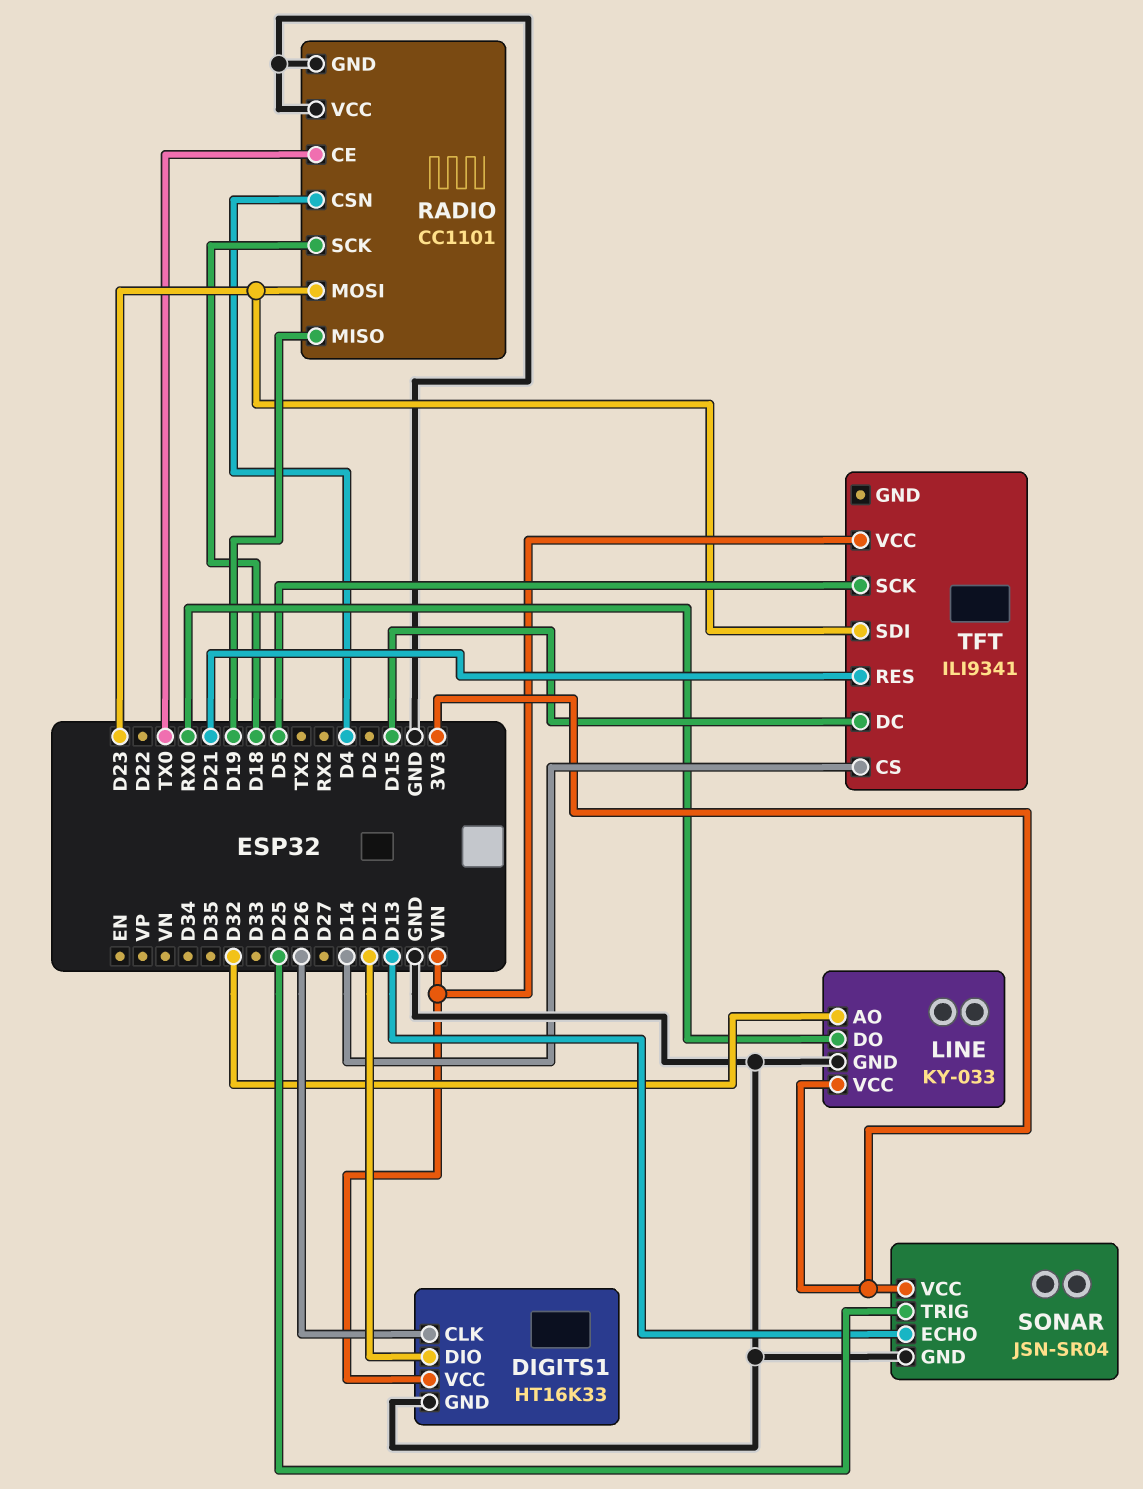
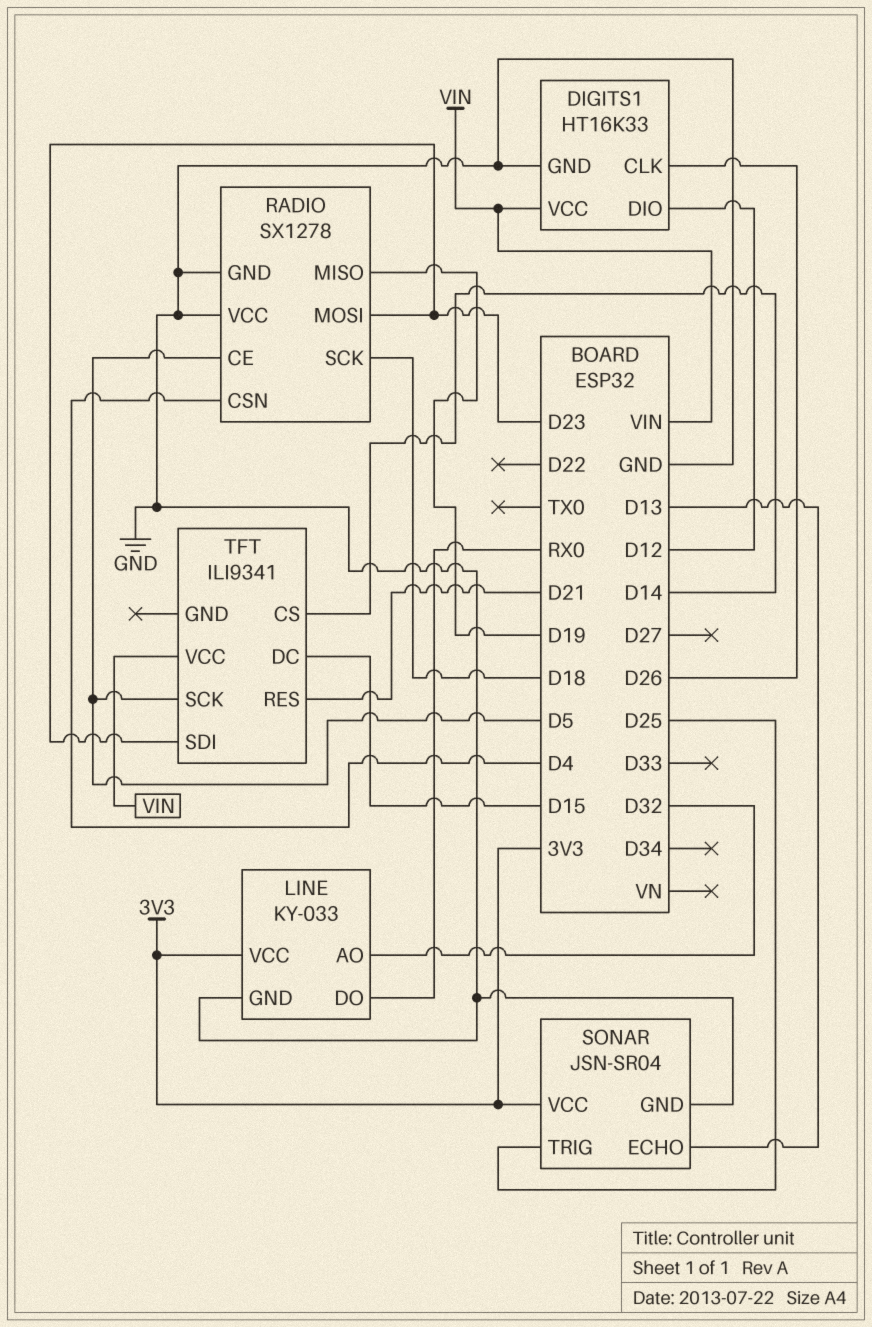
RADIO: CC1101 -> SX1278
RADIO pin CE: TX0 -> D5

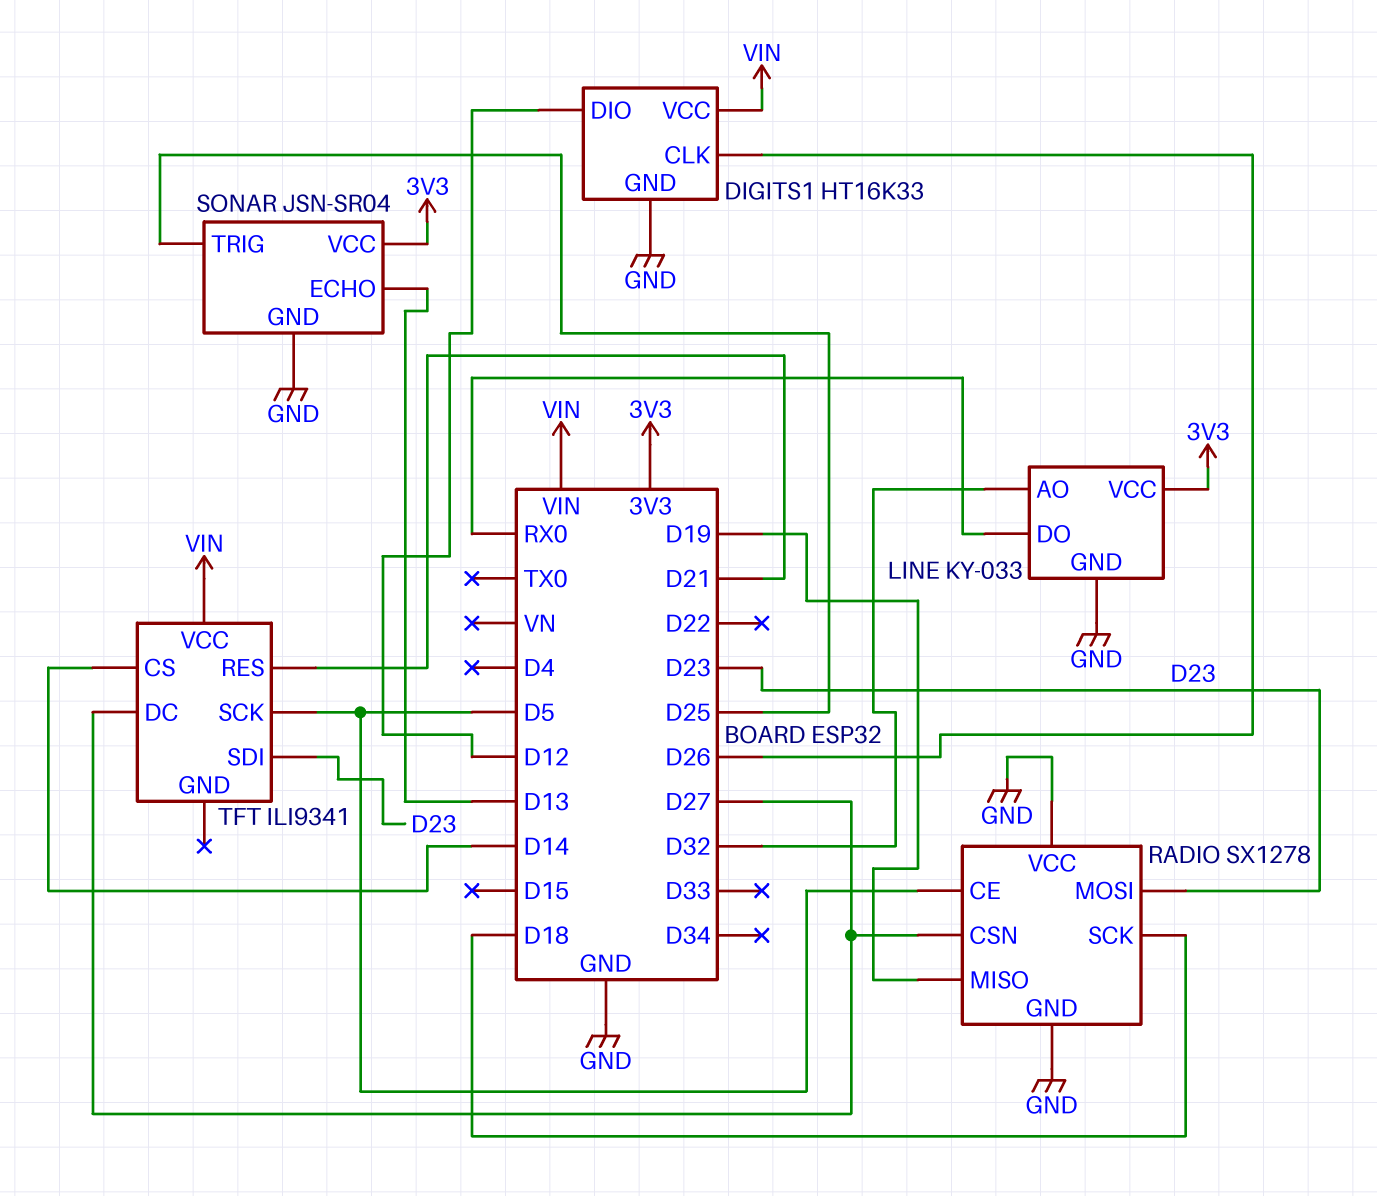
RADIO pin CSN: D4 -> D27
TFT pin DC: D15 -> D27

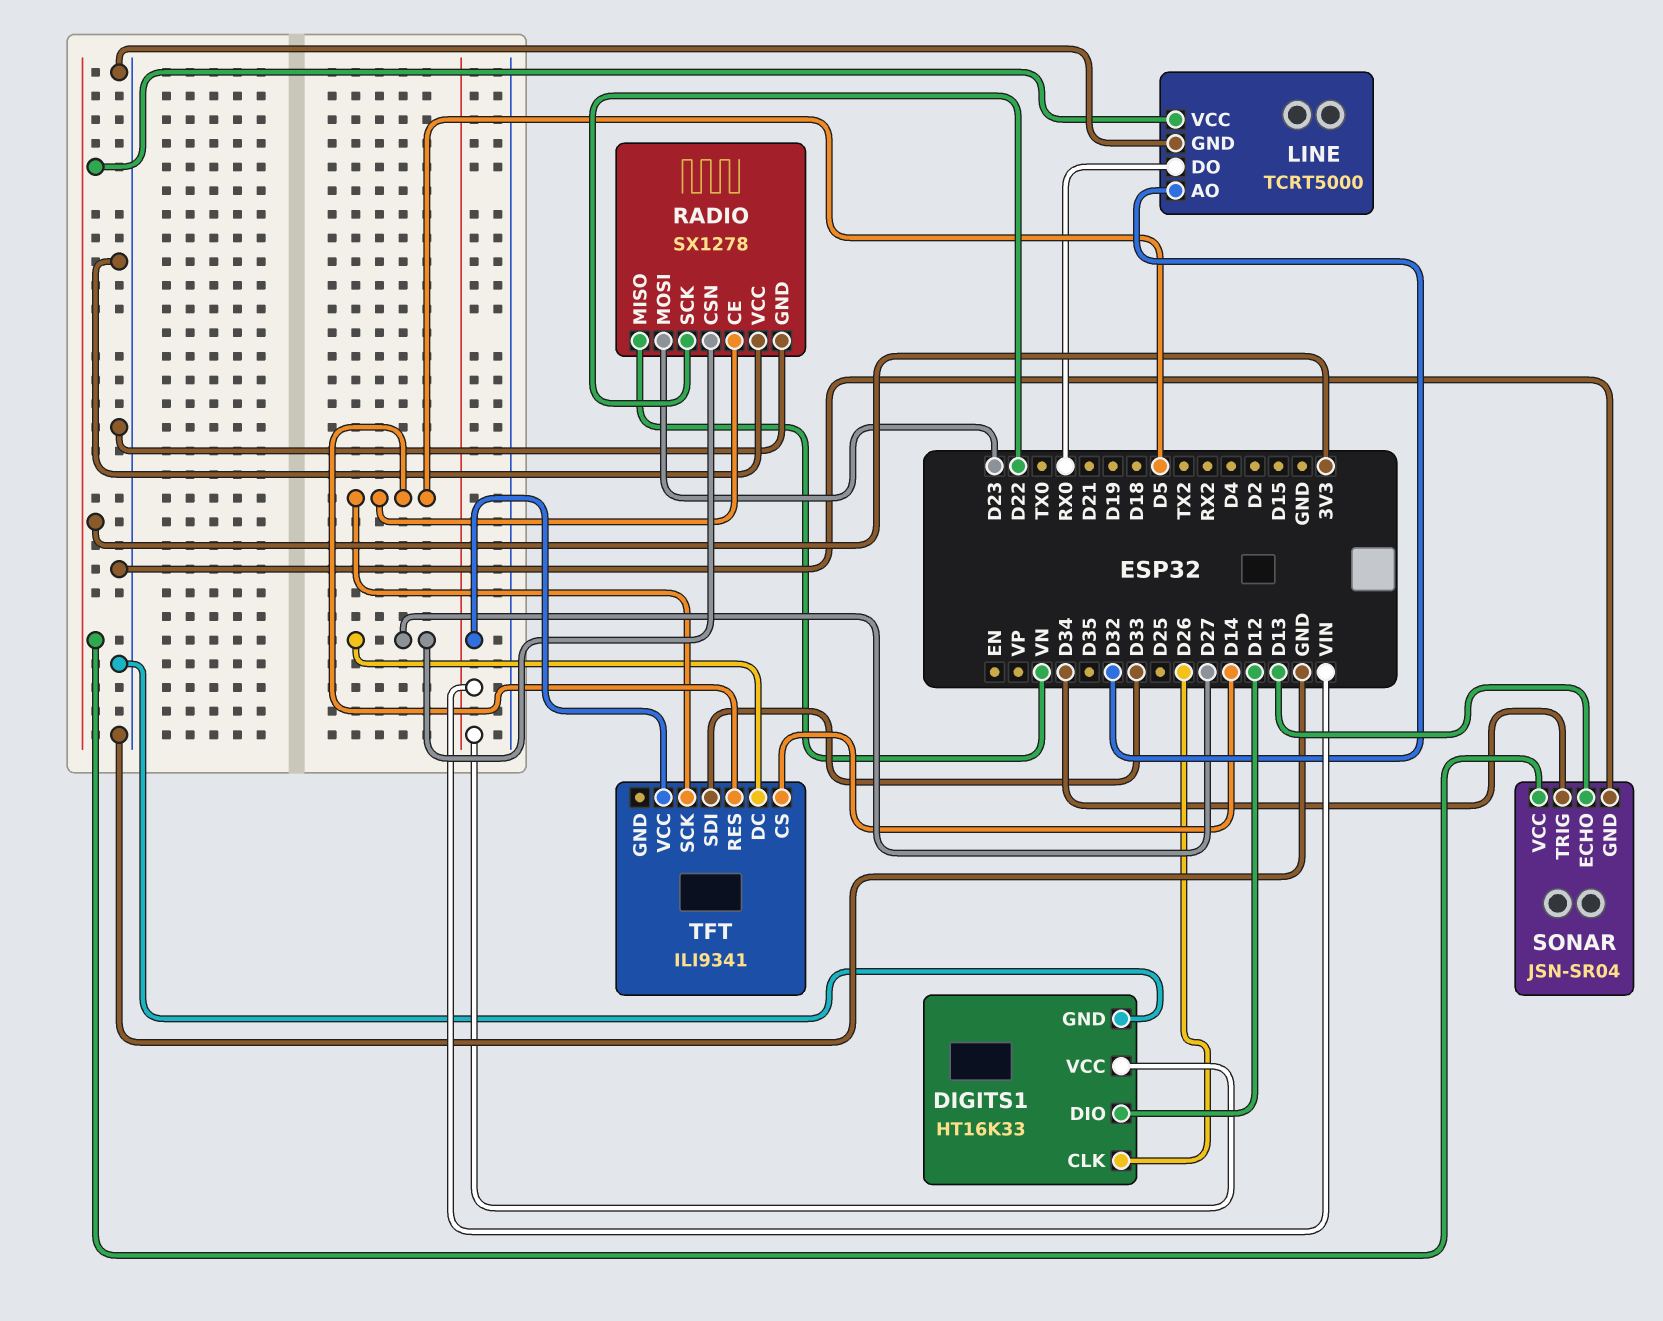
LINE: KY-033 -> TCRT5000
RADIO pin MISO: D19 -> VN
RADIO pin SCK: D18 -> D22
SONAR pin TRIG: D25 -> D34
TFT pin RES: D21 -> D5
TFT pin SDI: D23 -> D33

